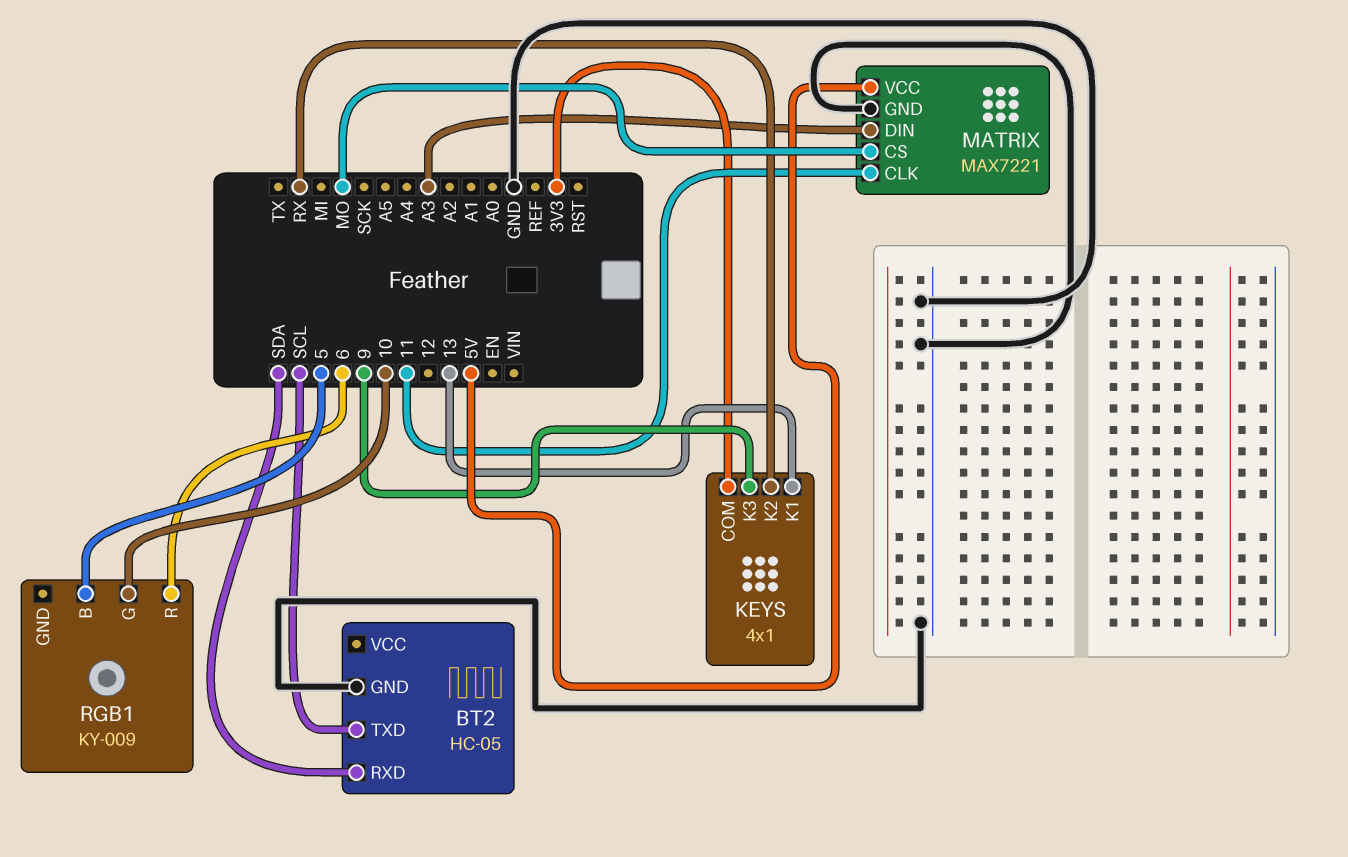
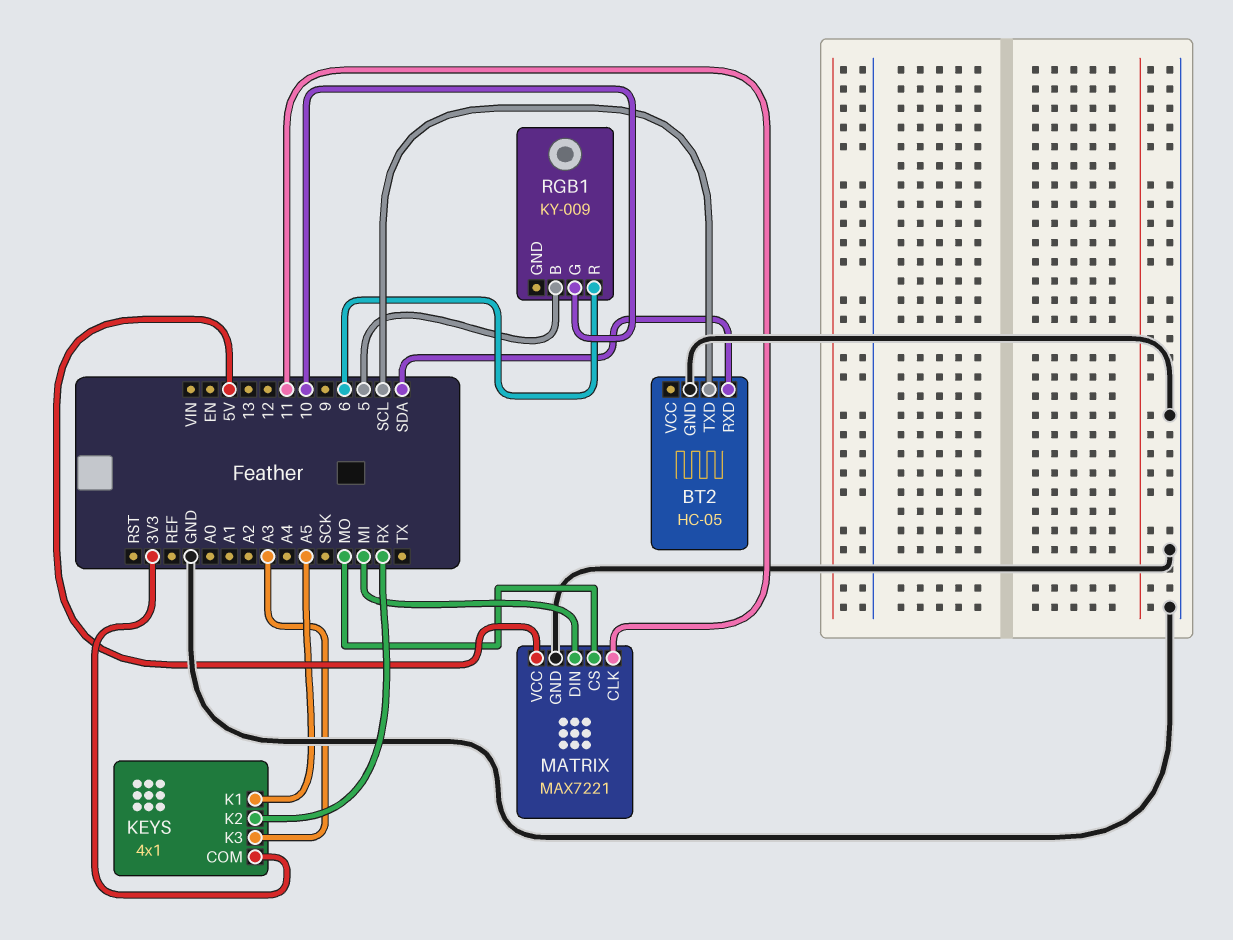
KEYS pin K1: 13 -> A5
KEYS pin K3: 9 -> A3
MATRIX pin DIN: A3 -> MI

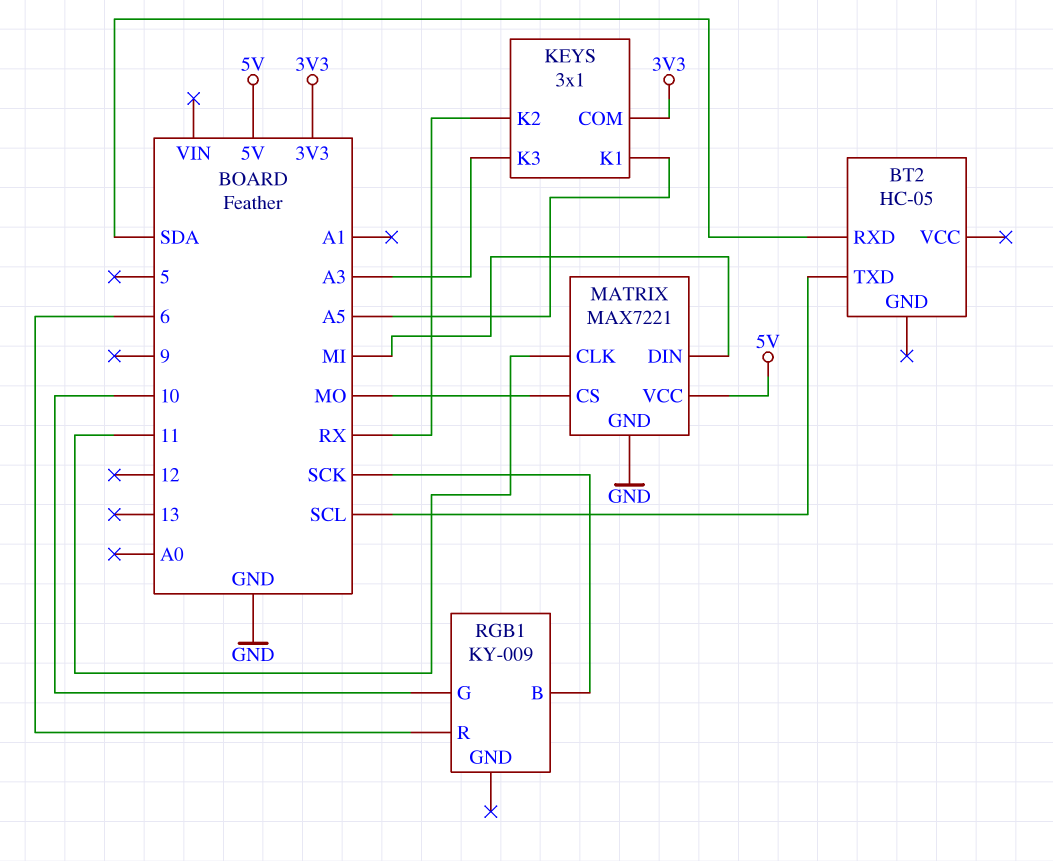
BT2 pin GND: GND -> none
KEYS: 4x1 -> 3x1
RGB1 pin B: 5 -> SCK

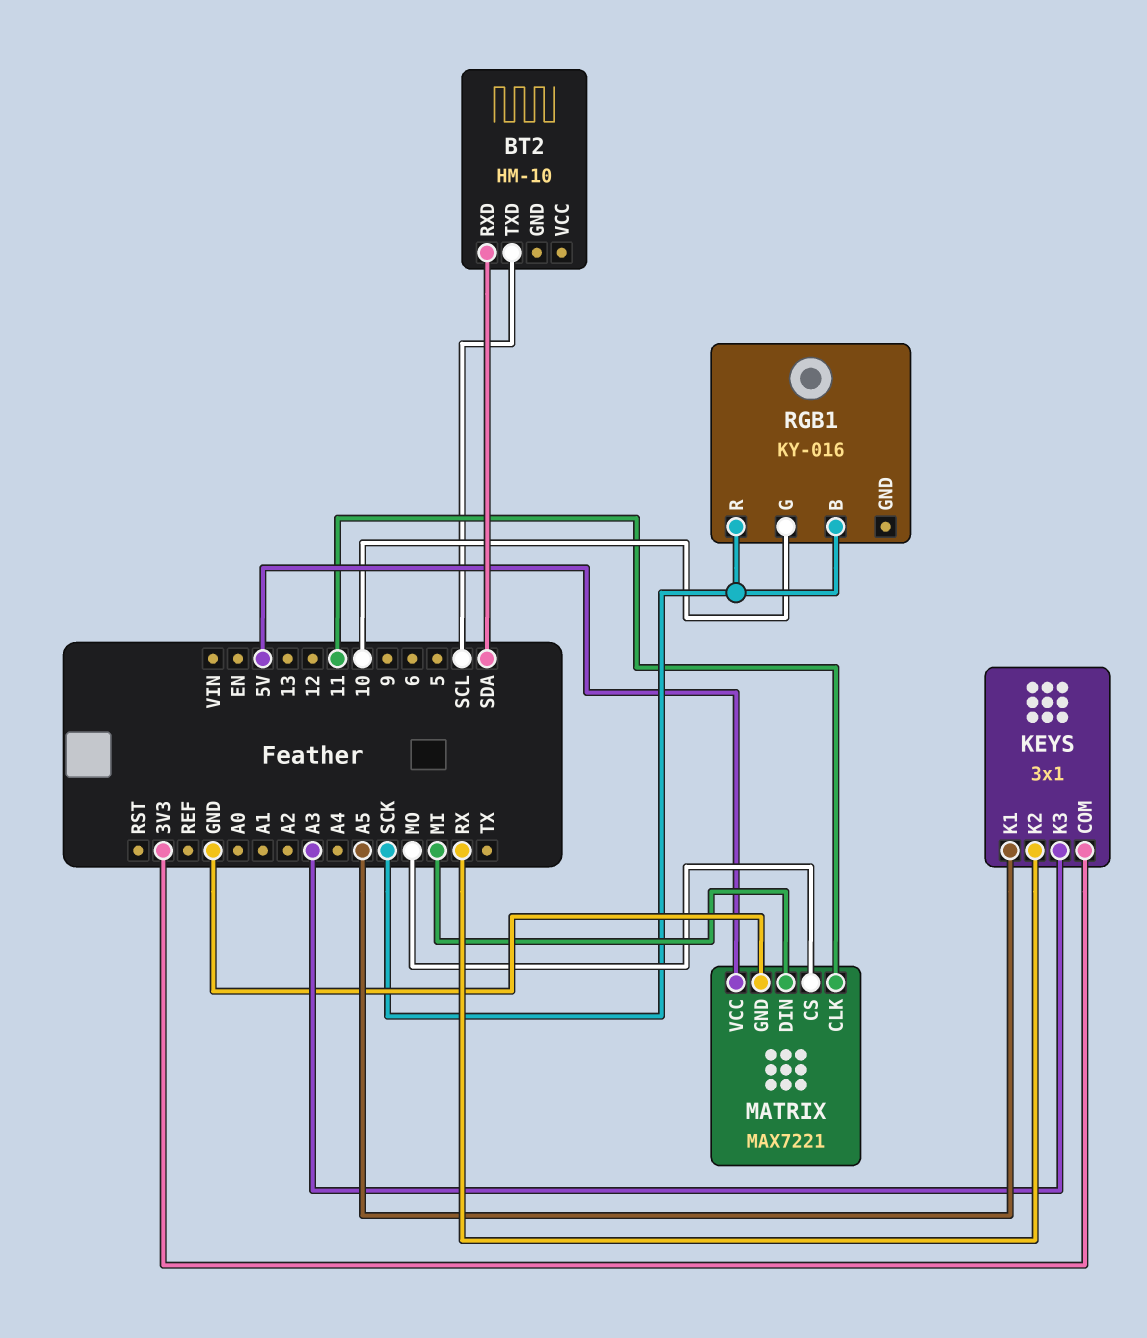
BT2: HC-05 -> HM-10
RGB1: KY-009 -> KY-016
RGB1 pin R: 6 -> SCK

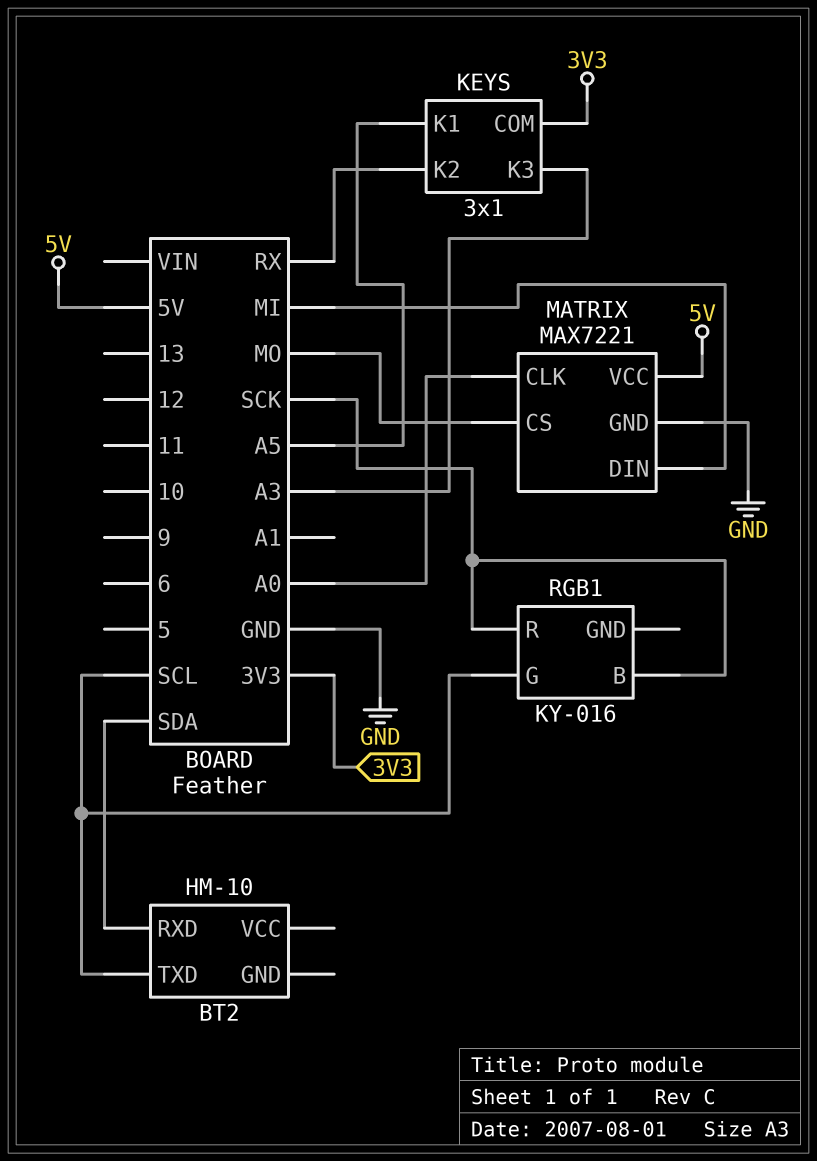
MATRIX pin CLK: 11 -> A0
RGB1 pin G: 10 -> SCL

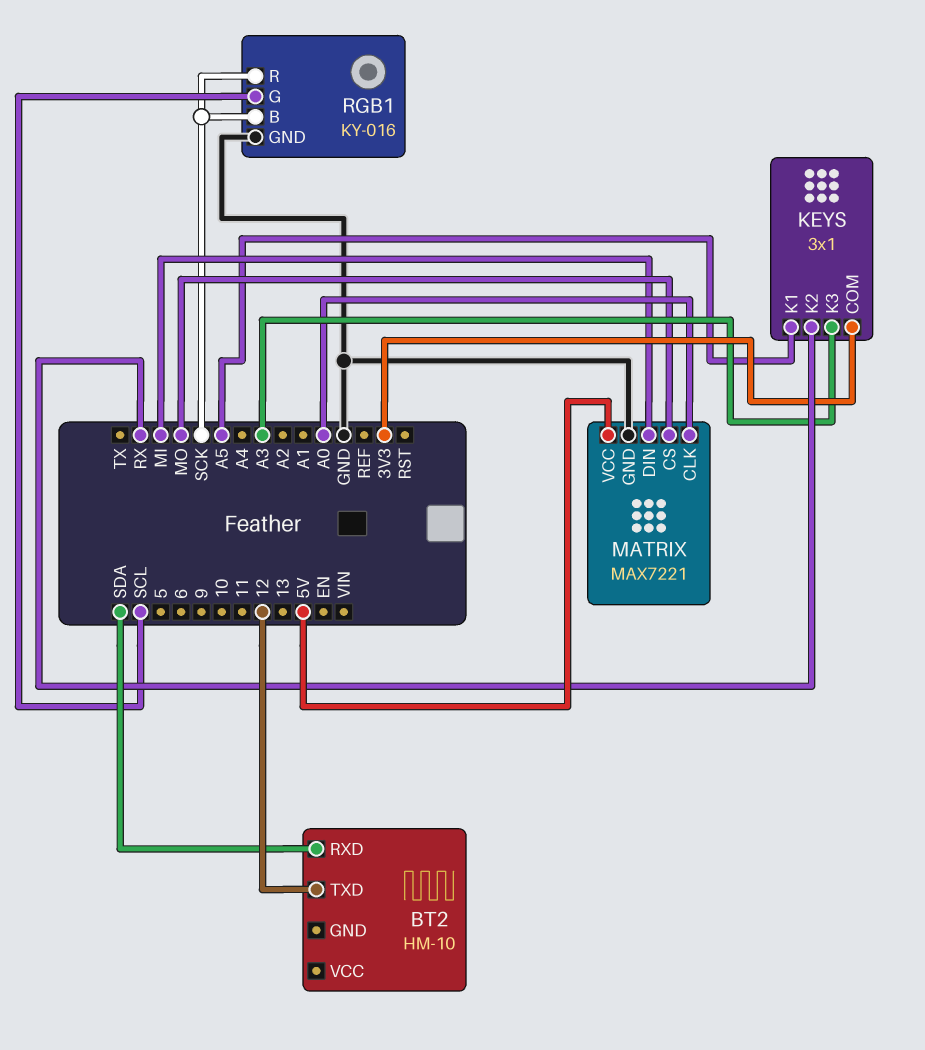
BT2 pin TXD: SCL -> 12
RGB1 pin GND: none -> GND

